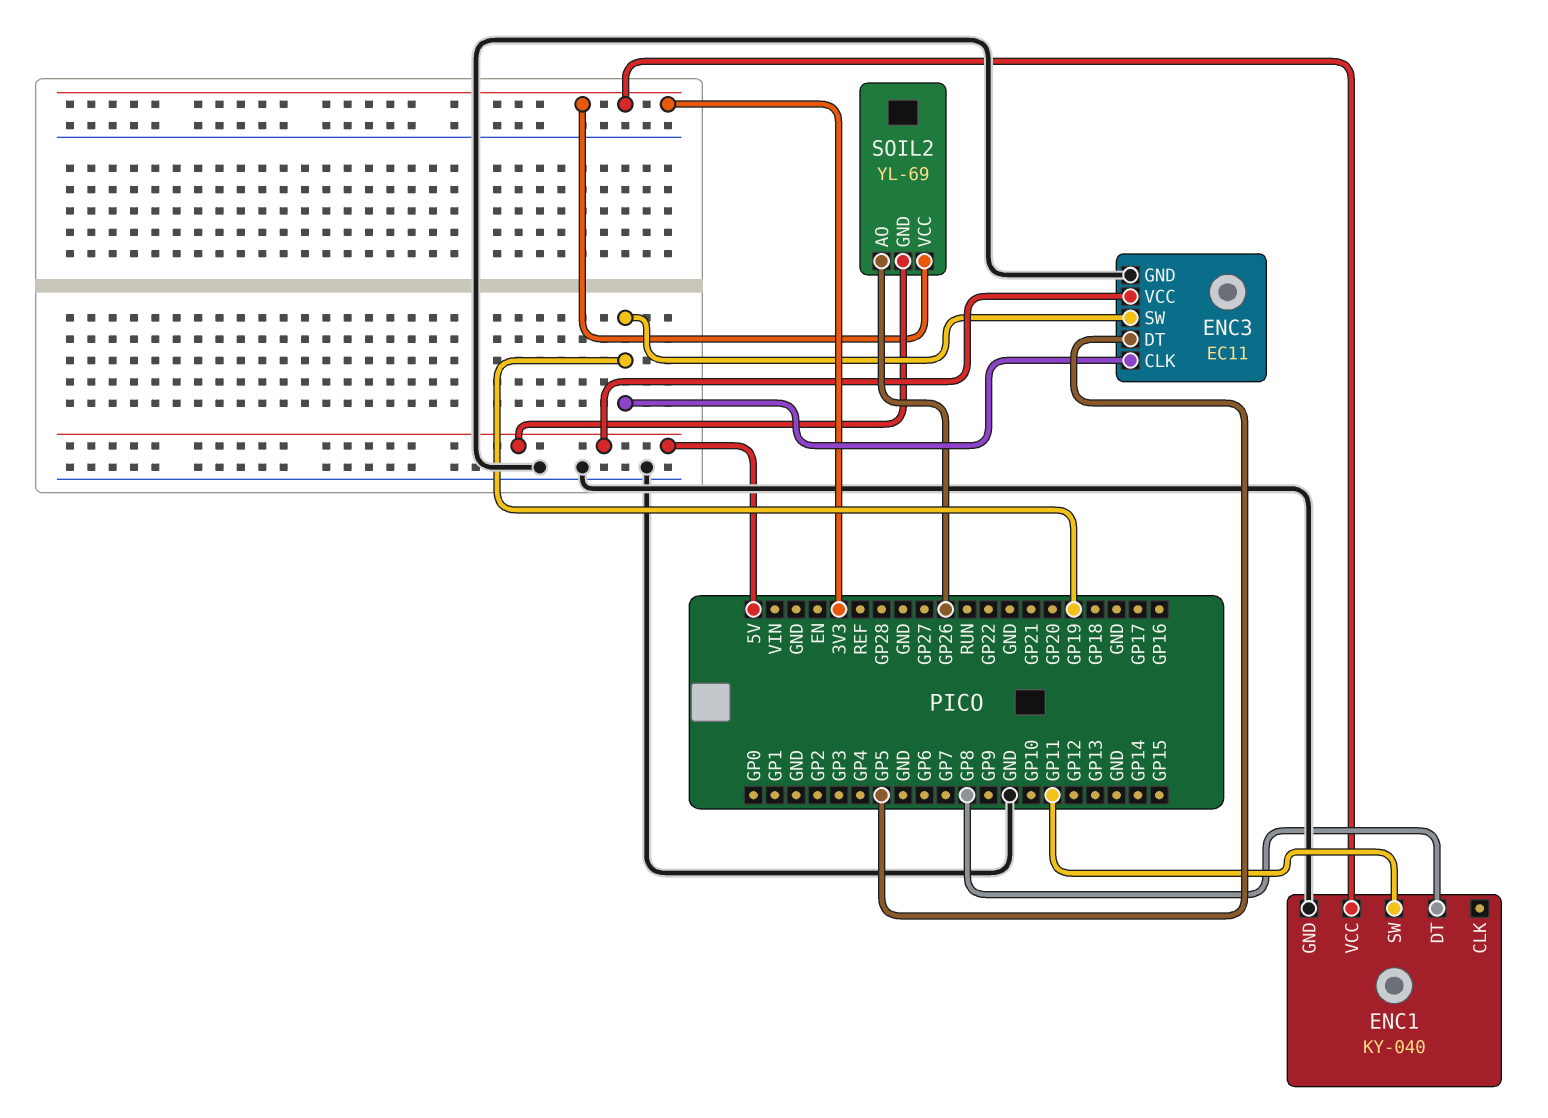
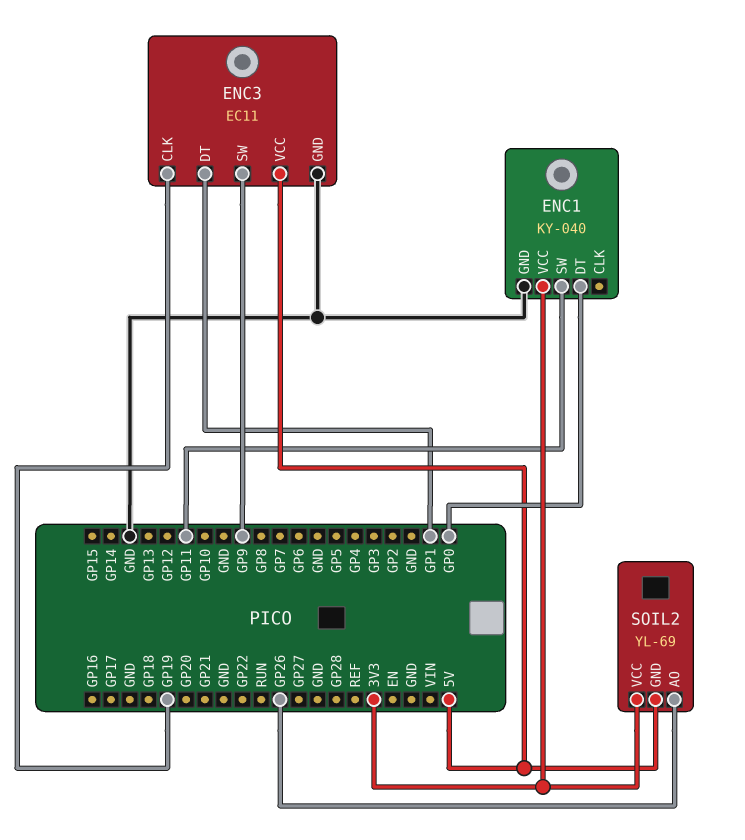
ENC1 pin DT: GP8 -> GP0
ENC3 pin DT: GP5 -> GP1
ENC3 pin SW: GP19 -> GP9

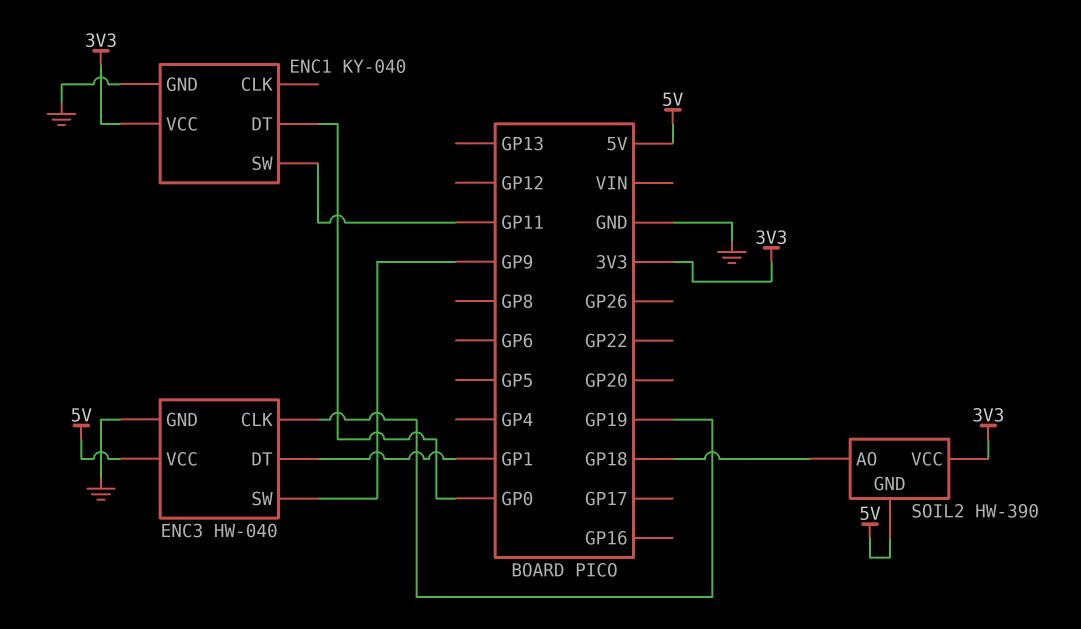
ENC3: EC11 -> HW-040
SOIL2: YL-69 -> HW-390
SOIL2 pin AO: GP26 -> GP18

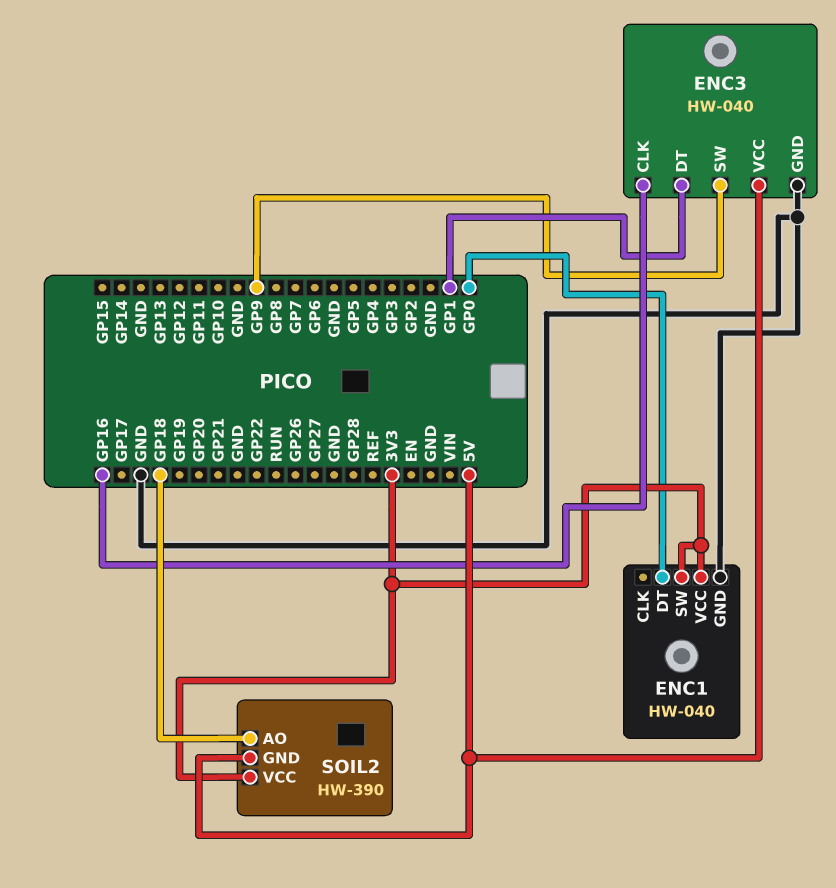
ENC1: KY-040 -> HW-040
ENC1 pin SW: GP11 -> 3V3
ENC3 pin CLK: GP19 -> GP16

